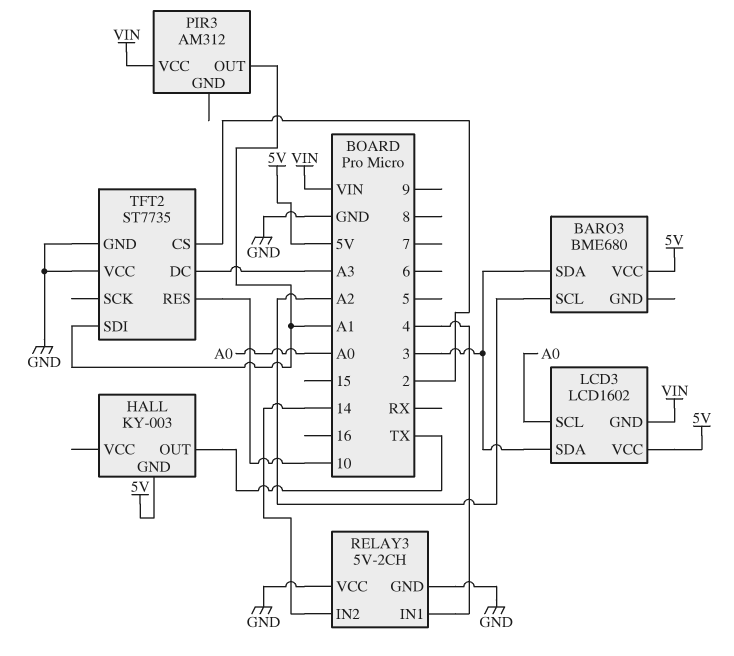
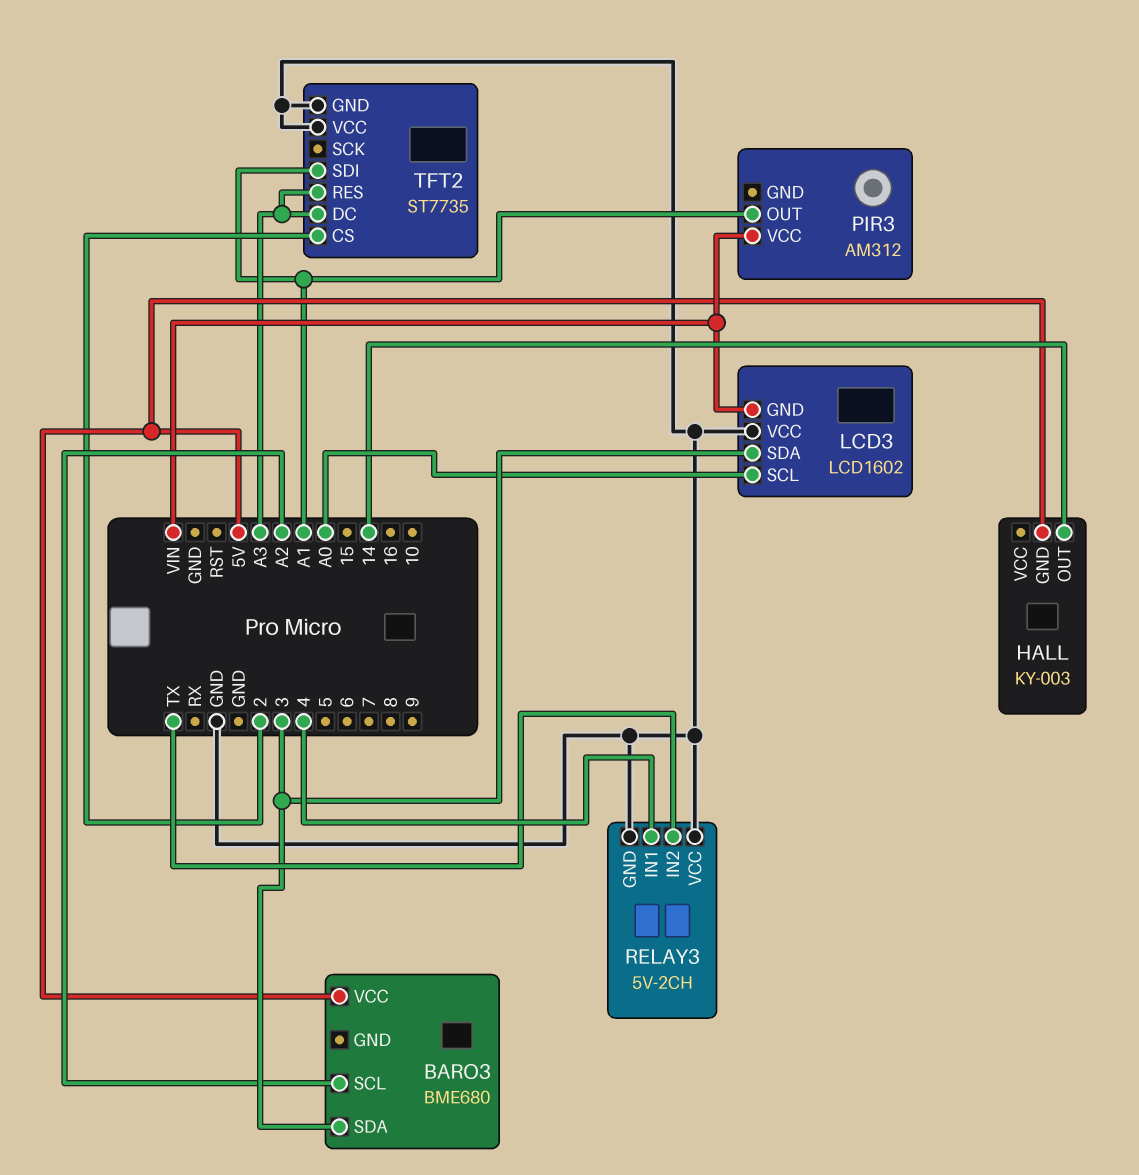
HALL pin OUT: TX -> 14
LCD3 pin VCC: 5V -> GND
RELAY3 pin IN2: 14 -> TX
TFT2 pin RES: 10 -> A3

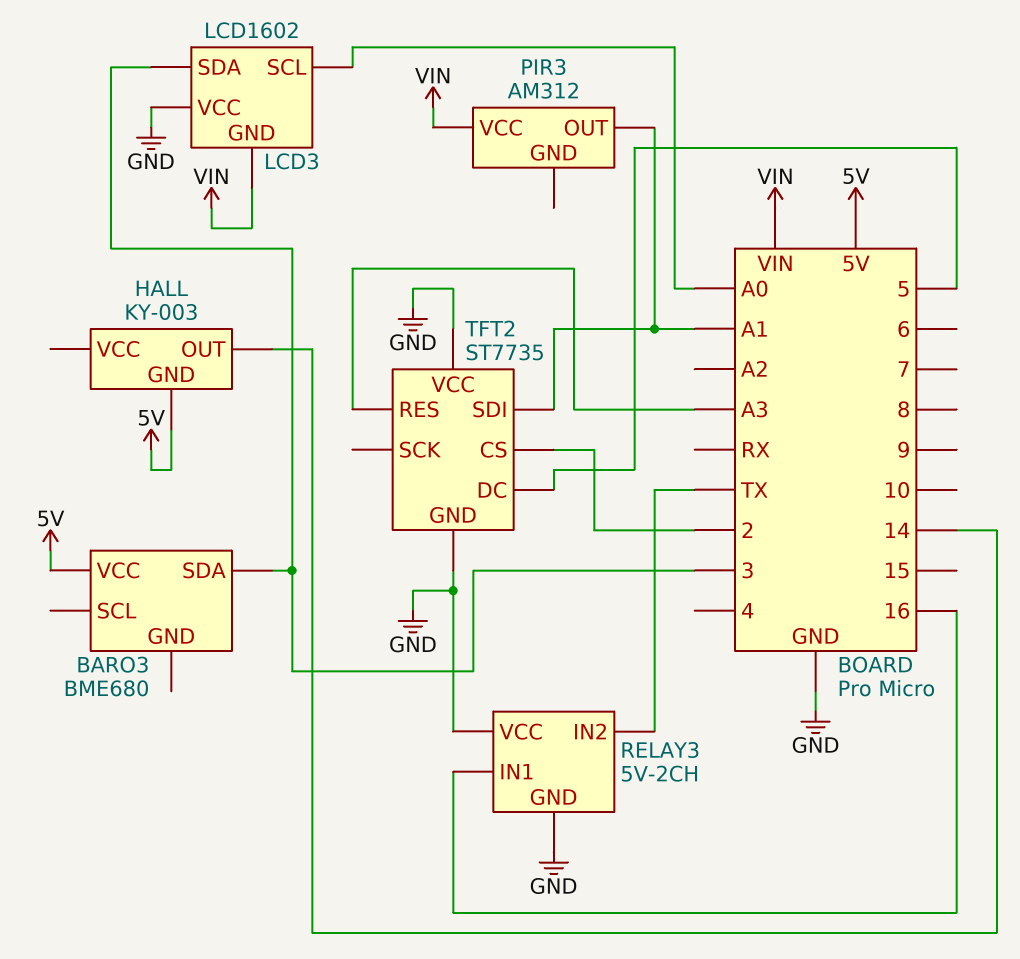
BARO3 pin SCL: A2 -> none
RELAY3 pin IN1: 4 -> 16
TFT2 pin DC: A3 -> 5

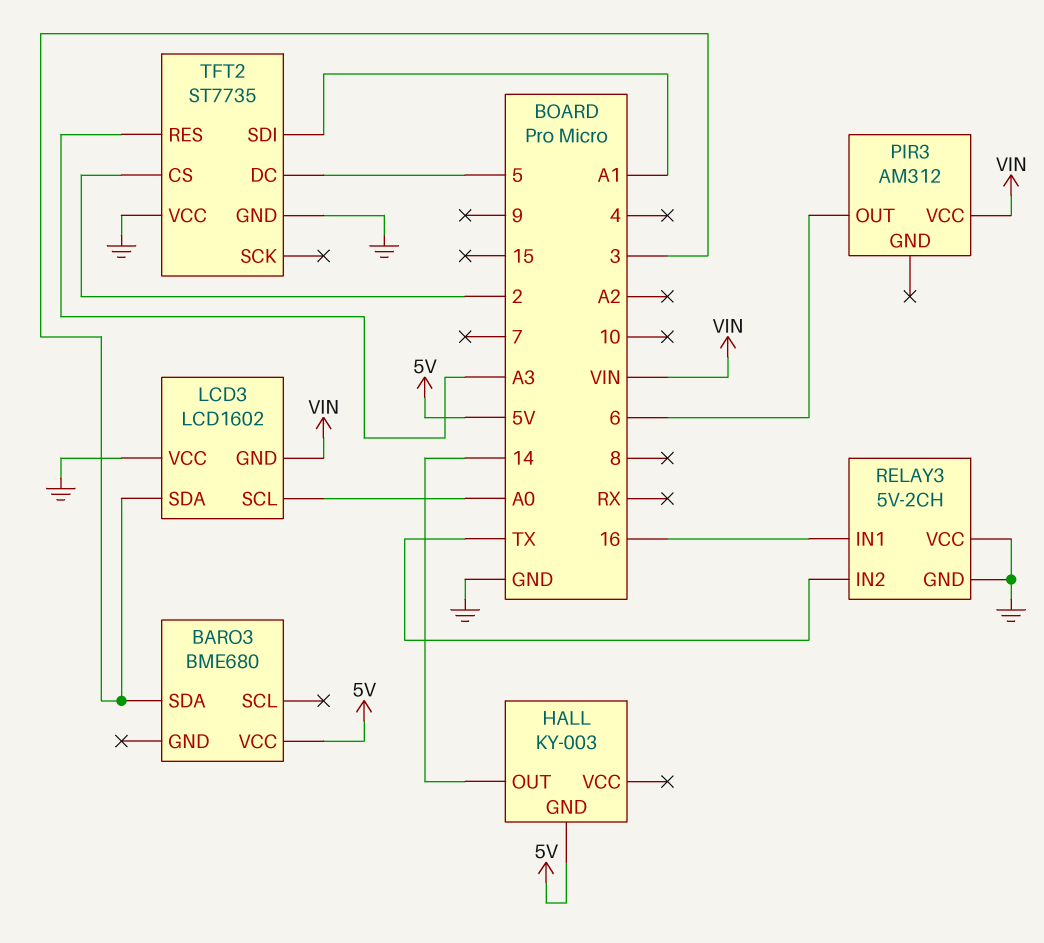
PIR3 pin OUT: A1 -> 6

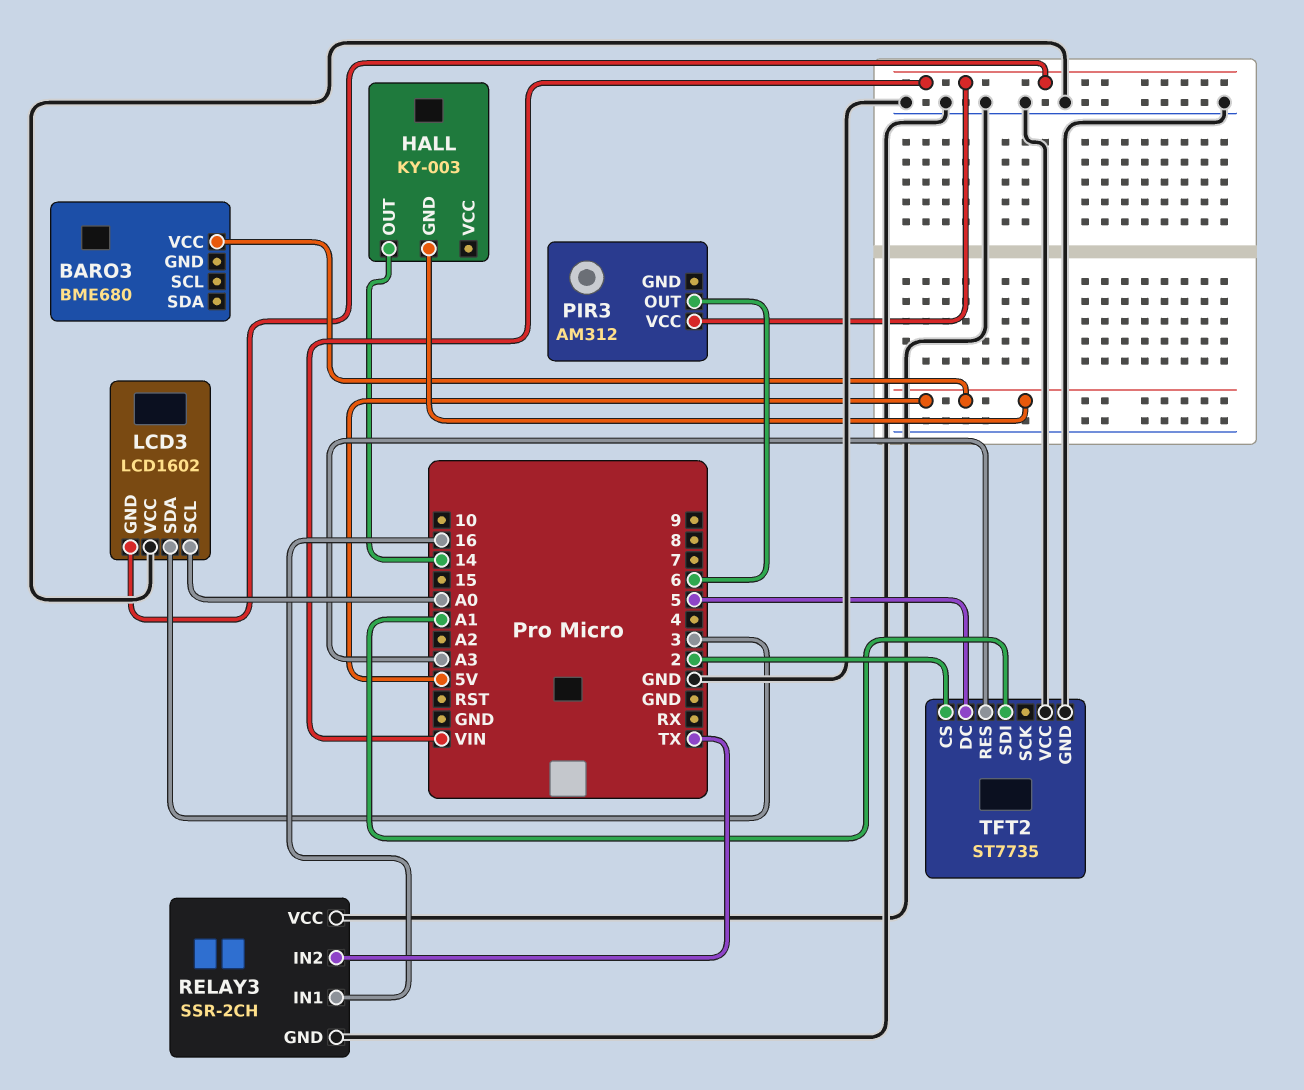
BARO3 pin SDA: 3 -> none
RELAY3: 5V-2CH -> SSR-2CH

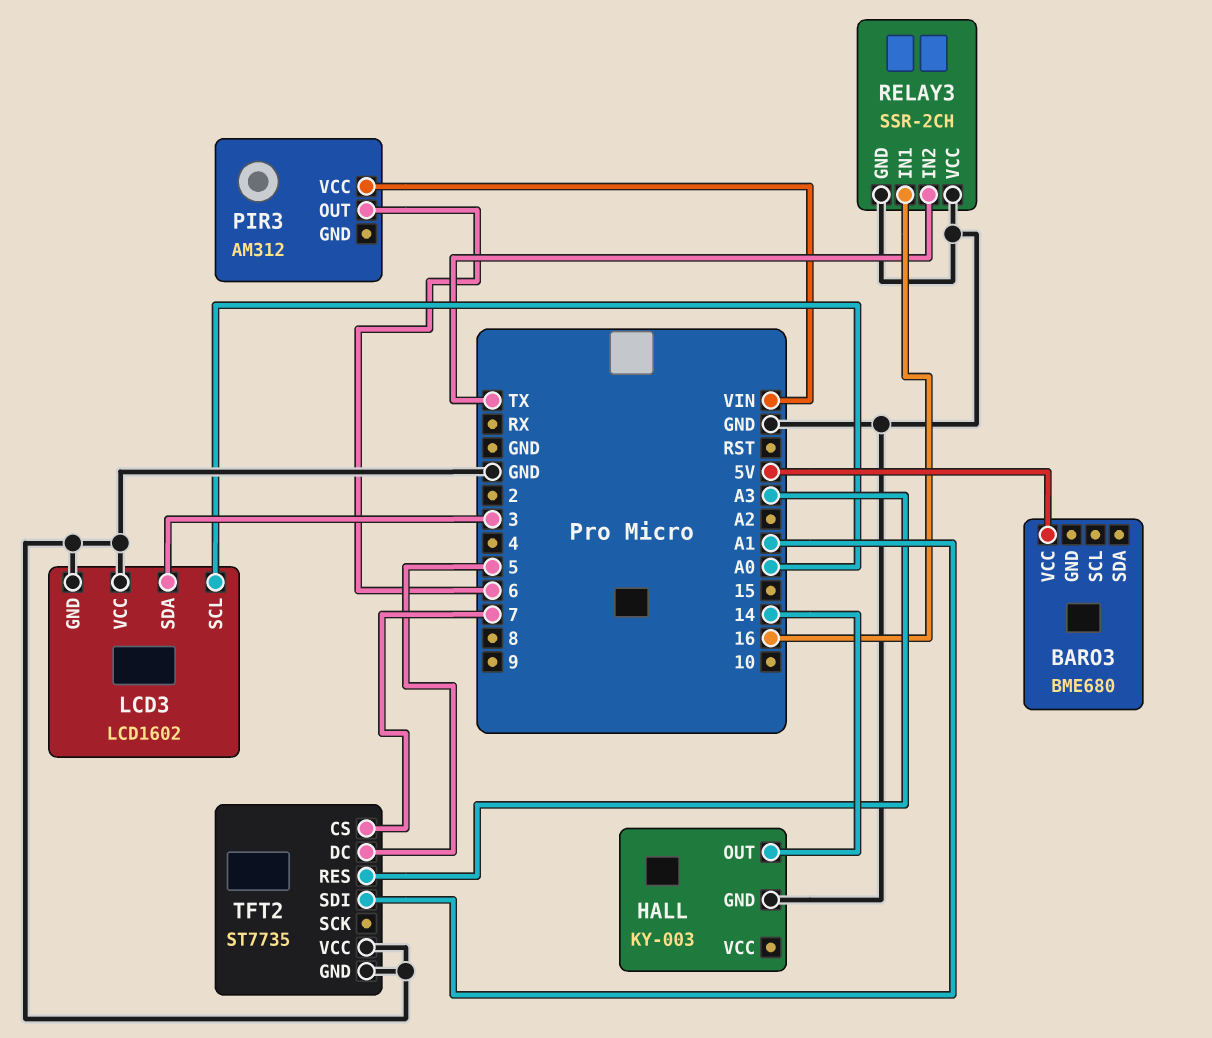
HALL pin GND: 5V -> GND
LCD3 pin GND: VIN -> GND
TFT2 pin CS: 2 -> 7

